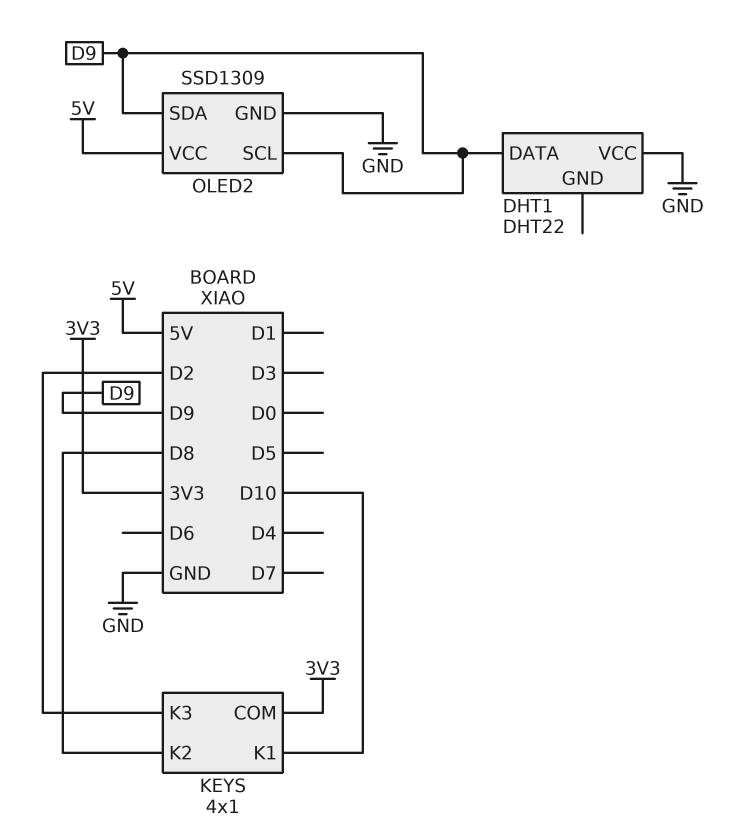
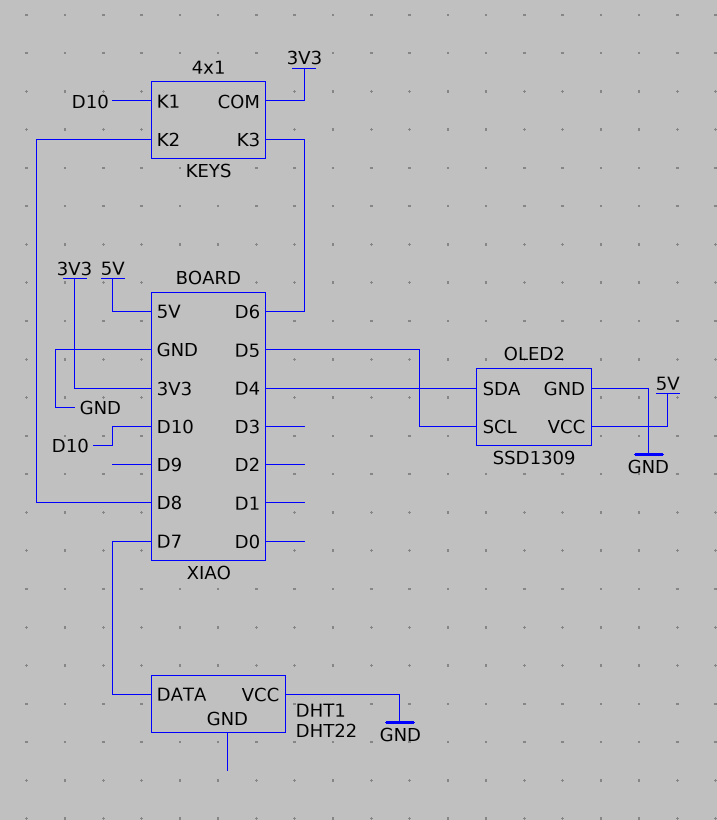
DHT1 pin DATA: D9 -> D7
KEYS pin K3: D2 -> D6
OLED2 pin SCL: D9 -> D5
OLED2 pin SDA: D9 -> D4

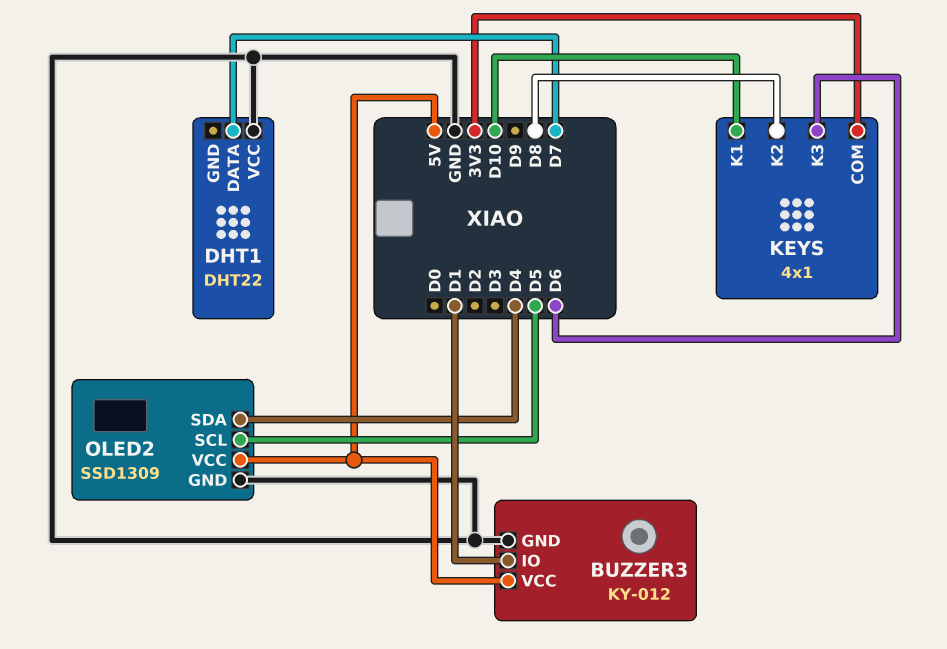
BUZZER3: none -> KY-012
BUZZER3 pin GND: none -> GND
BUZZER3 pin IO: none -> D1
BUZZER3 pin VCC: none -> 5V

